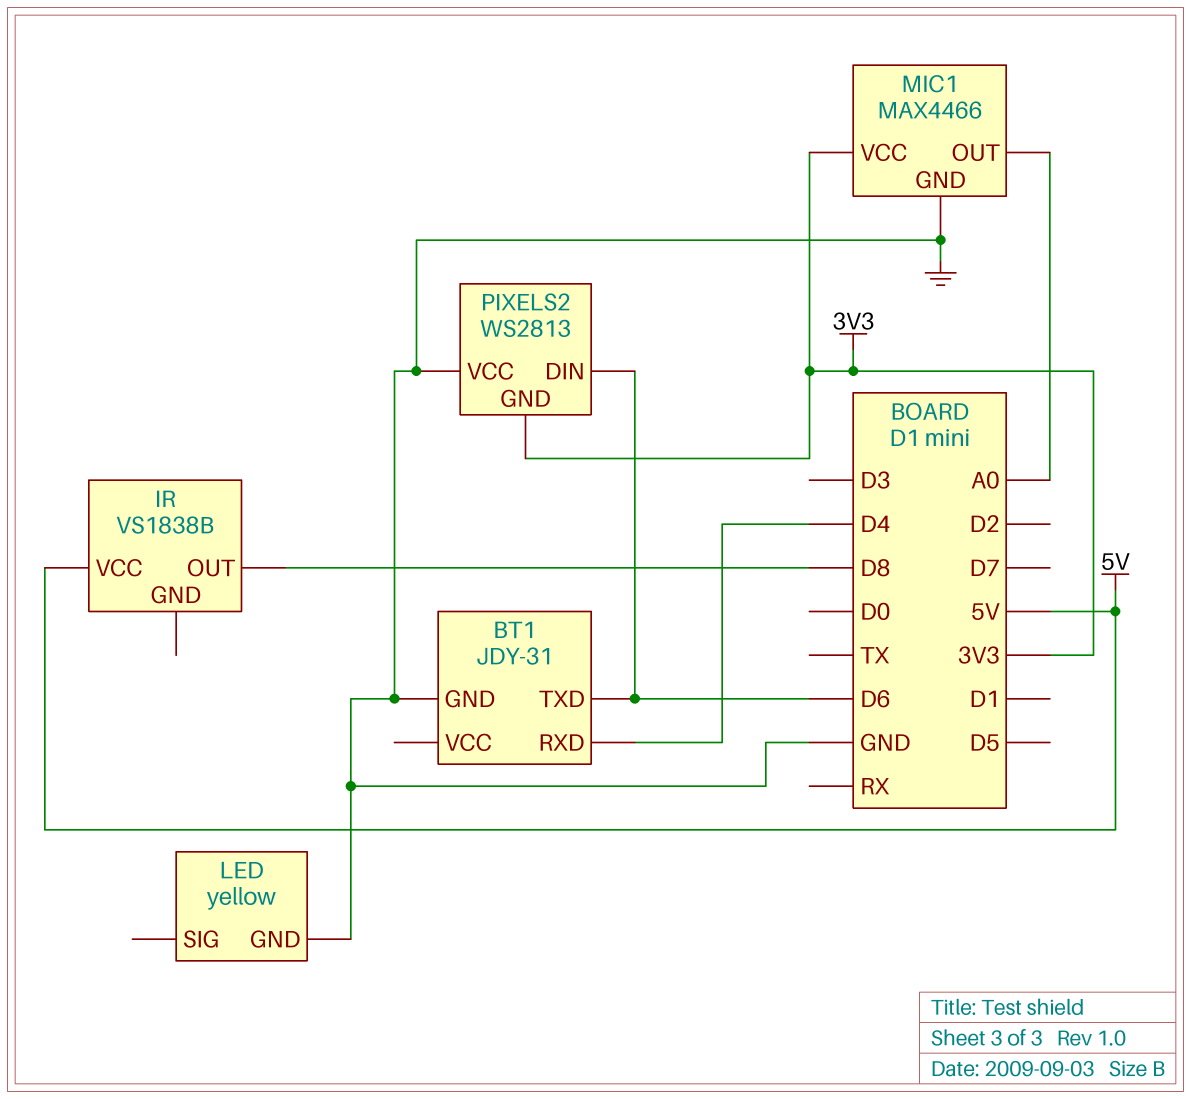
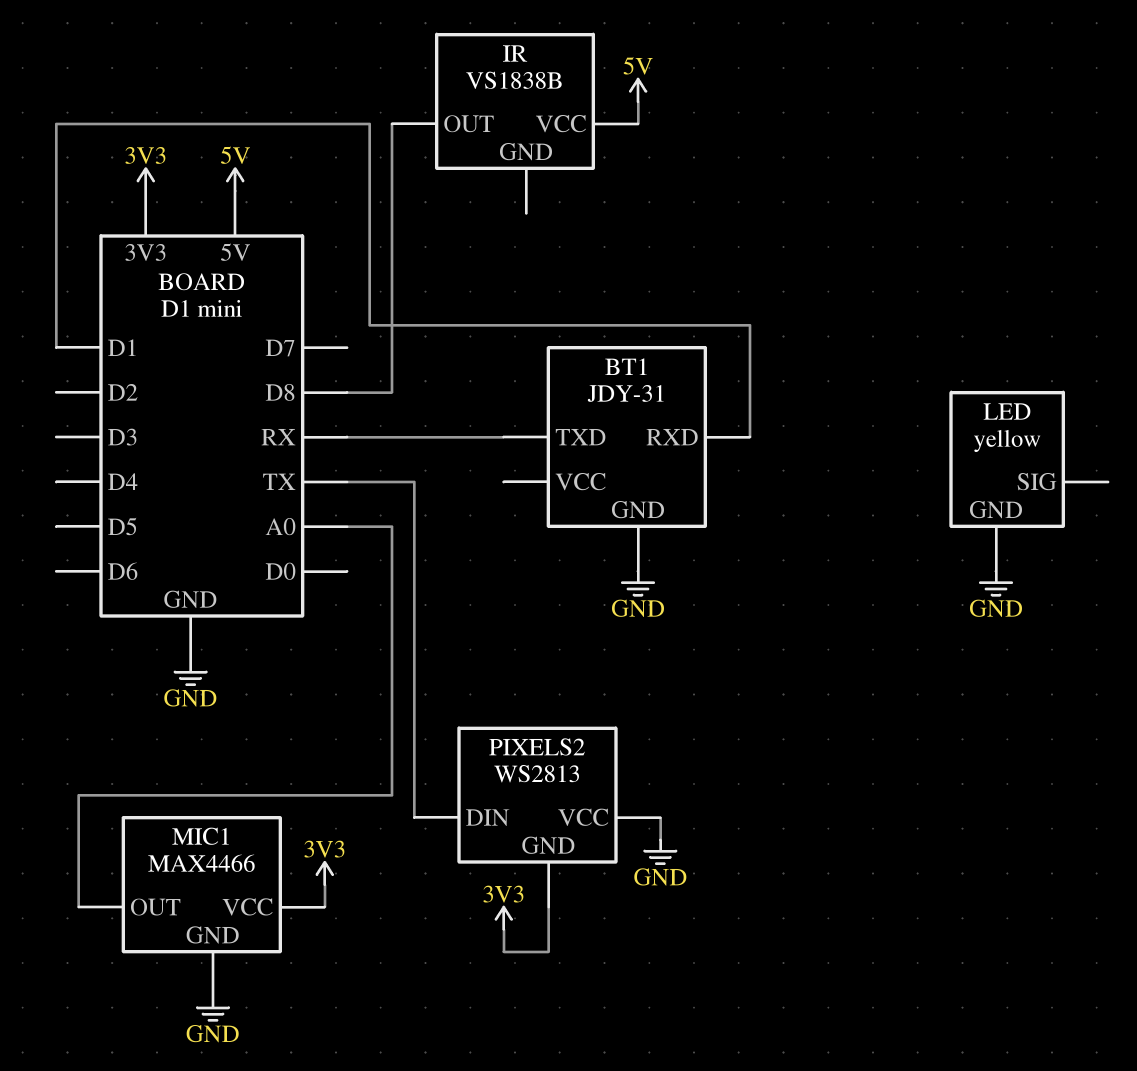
BT1 pin RXD: D4 -> D1
BT1 pin TXD: D6 -> RX
PIXELS2 pin DIN: D6 -> TX

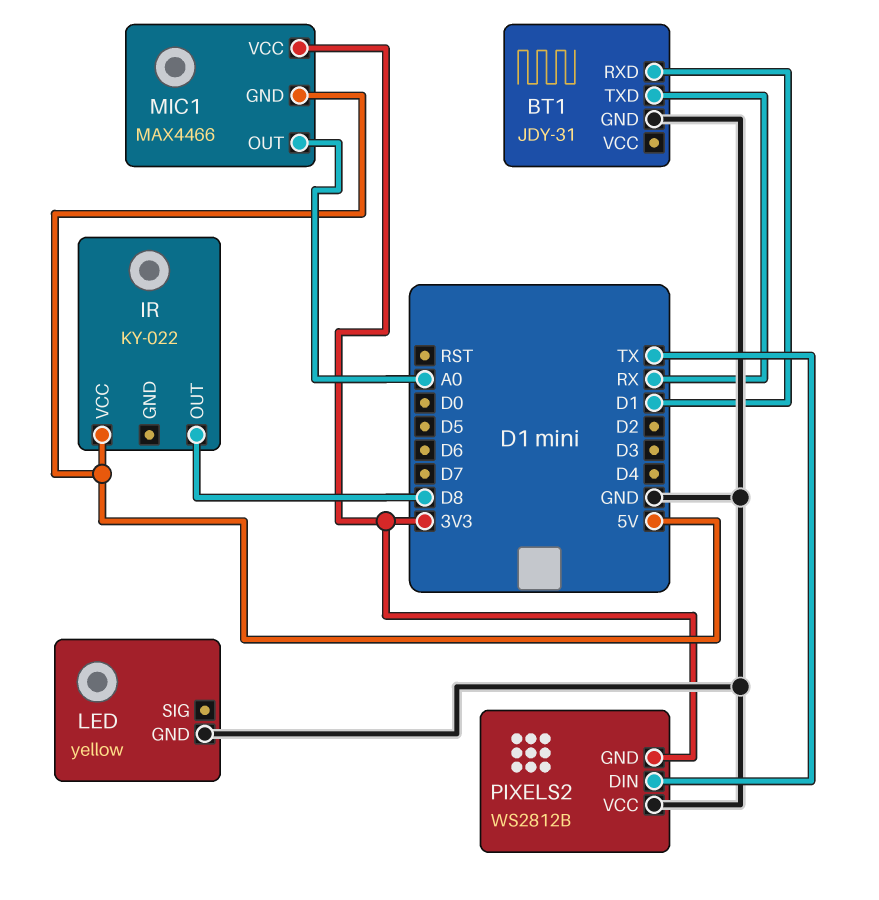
IR: VS1838B -> KY-022
MIC1 pin GND: GND -> 5V
PIXELS2: WS2813 -> WS2812B

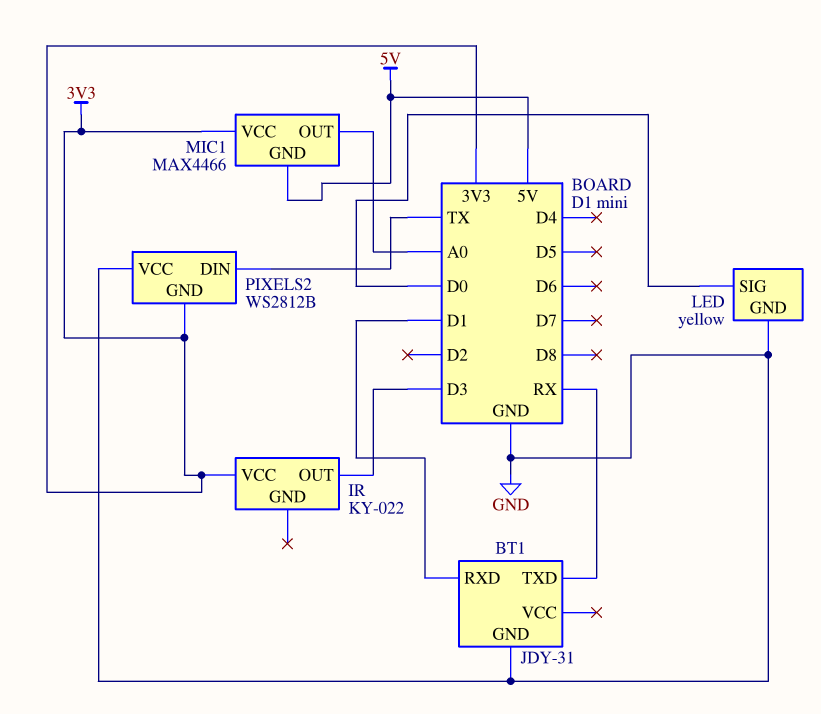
IR pin OUT: D8 -> D3
IR pin VCC: 5V -> 3V3
LED pin SIG: none -> D0

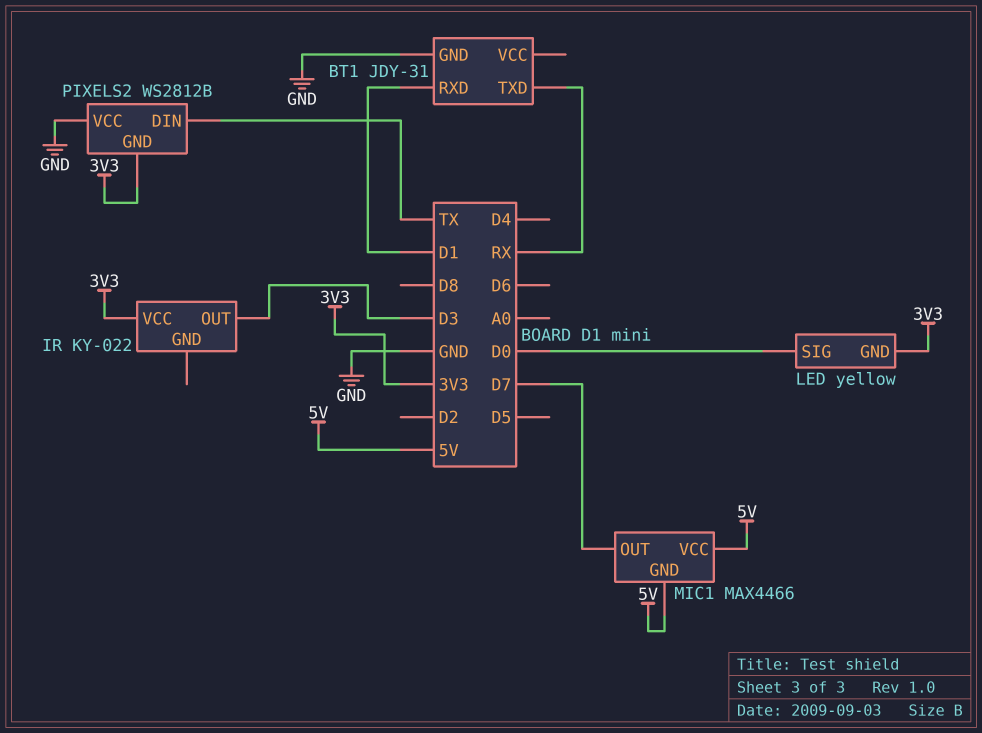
LED pin GND: GND -> 3V3
MIC1 pin OUT: A0 -> D7
MIC1 pin VCC: 3V3 -> 5V

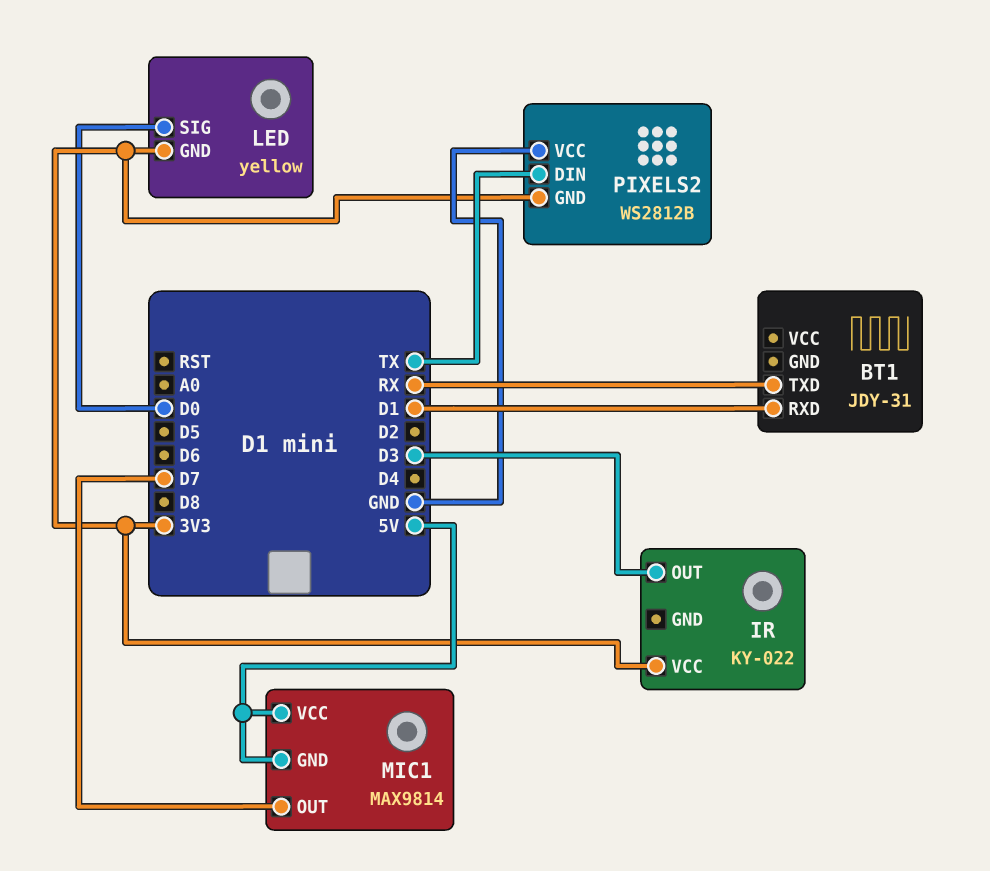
BT1 pin GND: GND -> none
MIC1: MAX4466 -> MAX9814

